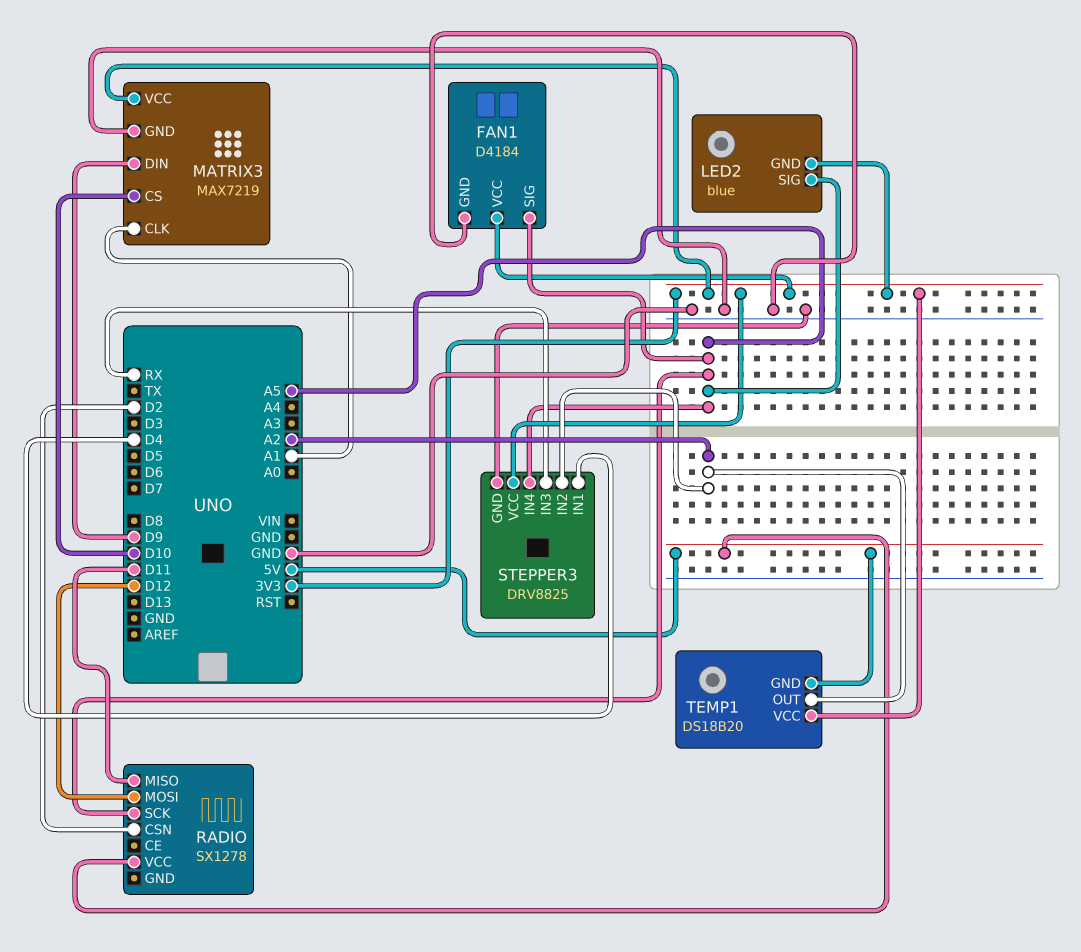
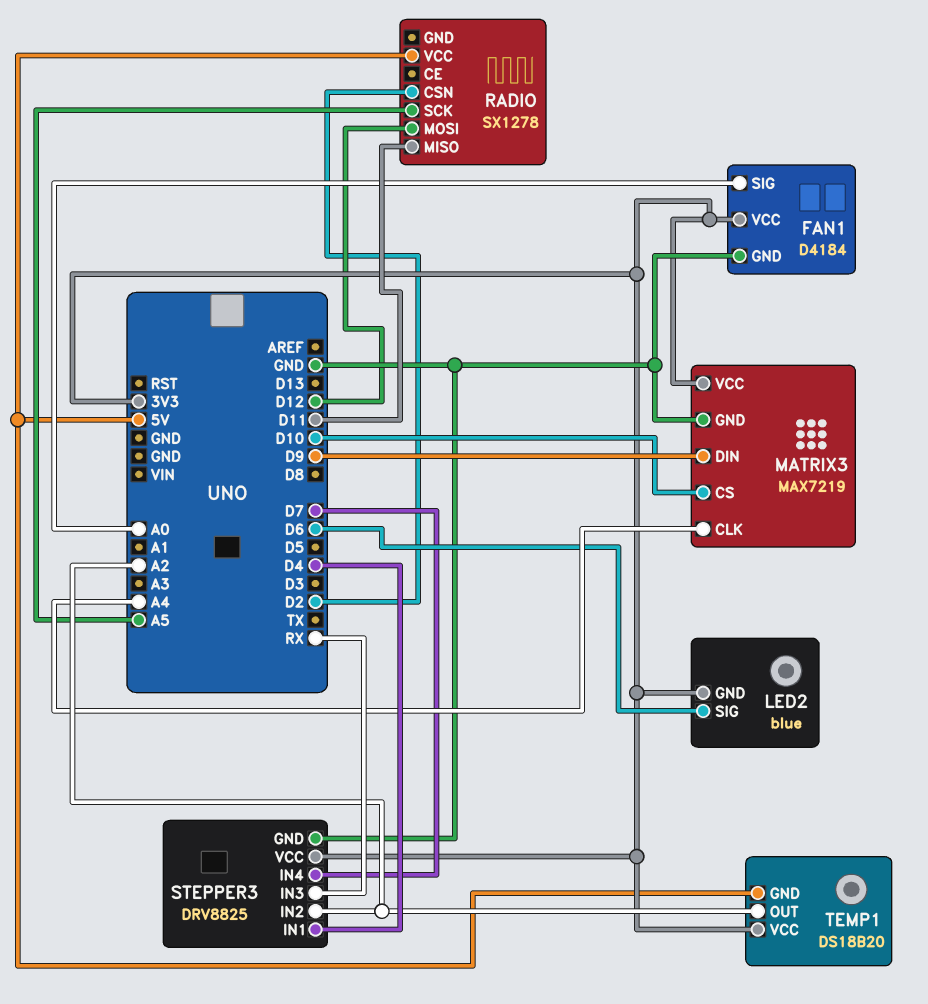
FAN1 pin SIG: A5 -> A0
LED2 pin SIG: A5 -> D6
MATRIX3 pin CLK: A1 -> A4
STEPPER3 pin IN4: A5 -> D7

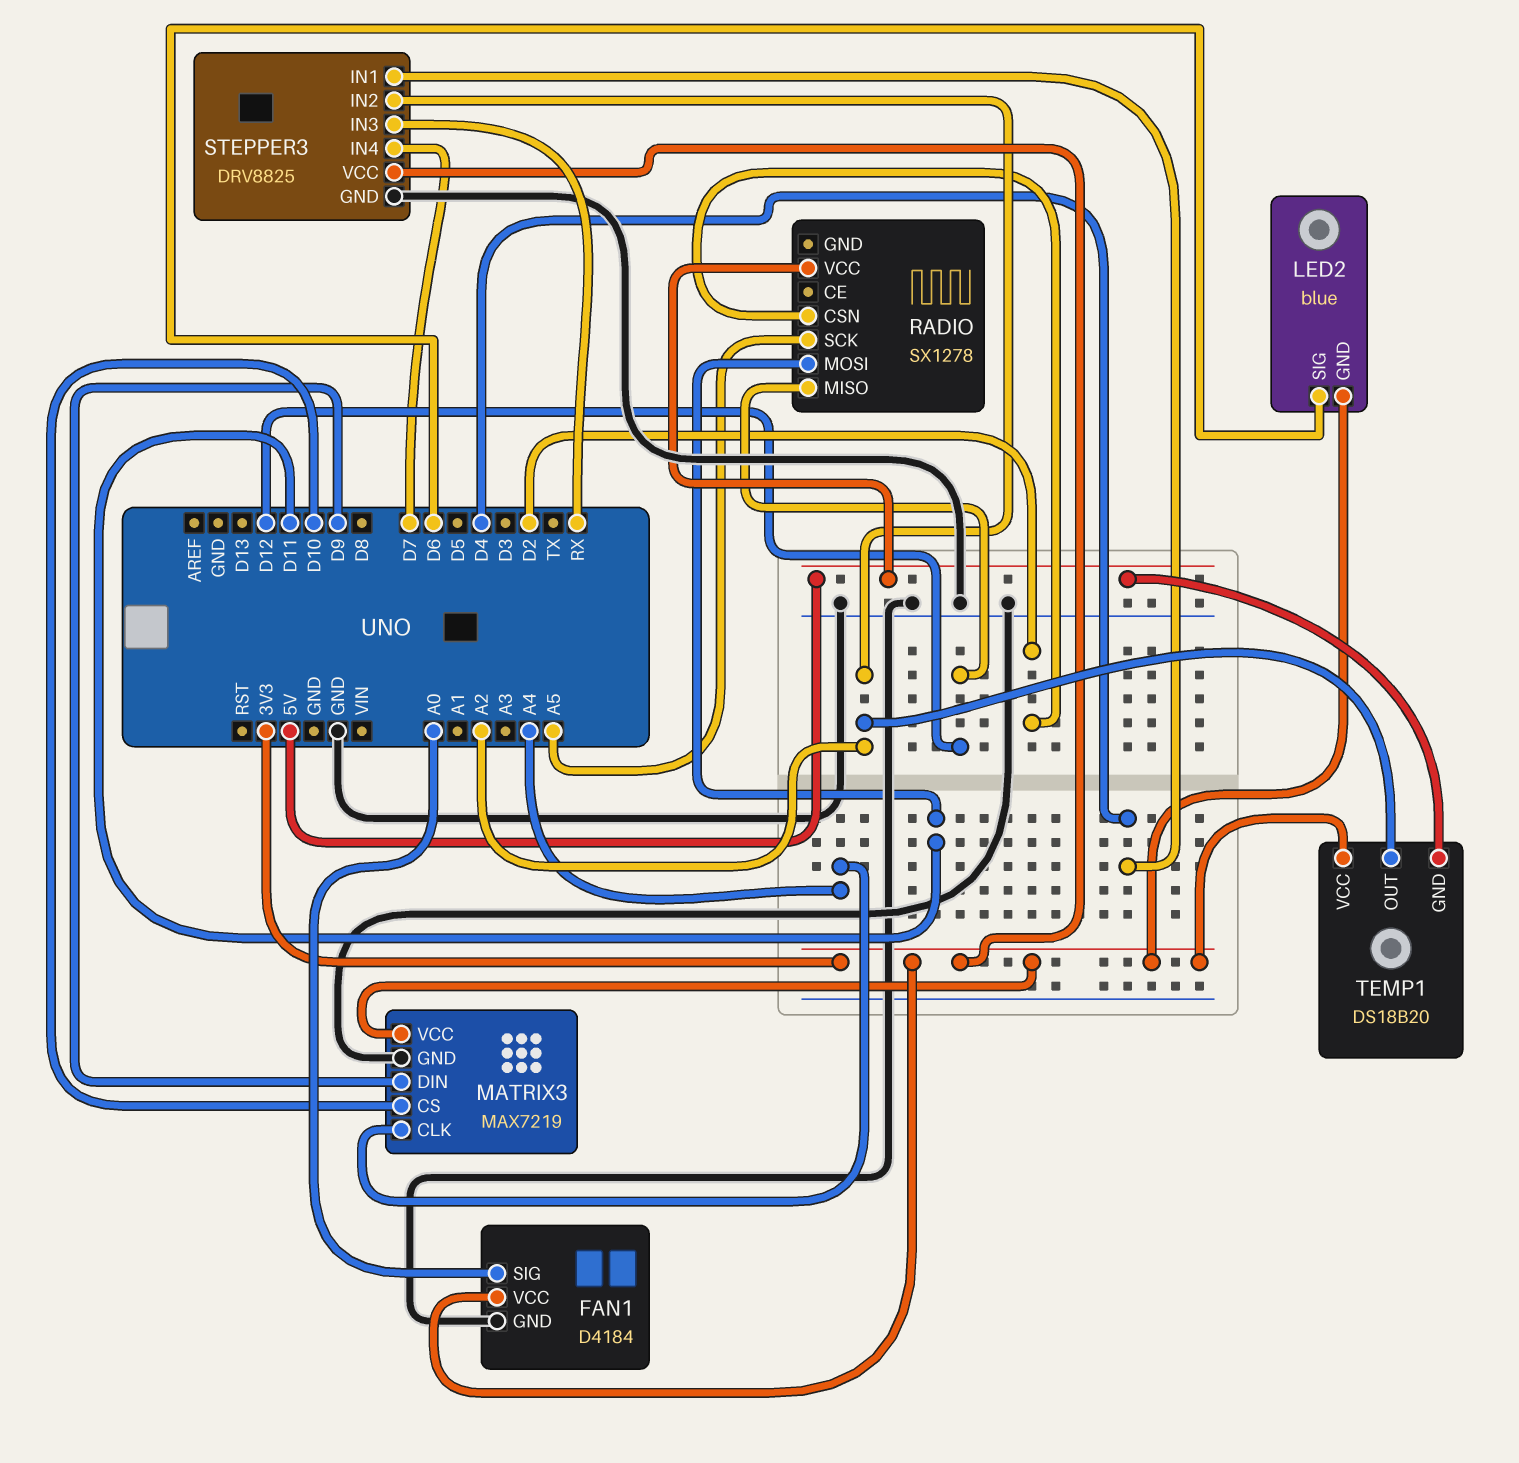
RADIO pin MISO: D11 -> D12
RADIO pin MOSI: D12 -> D11

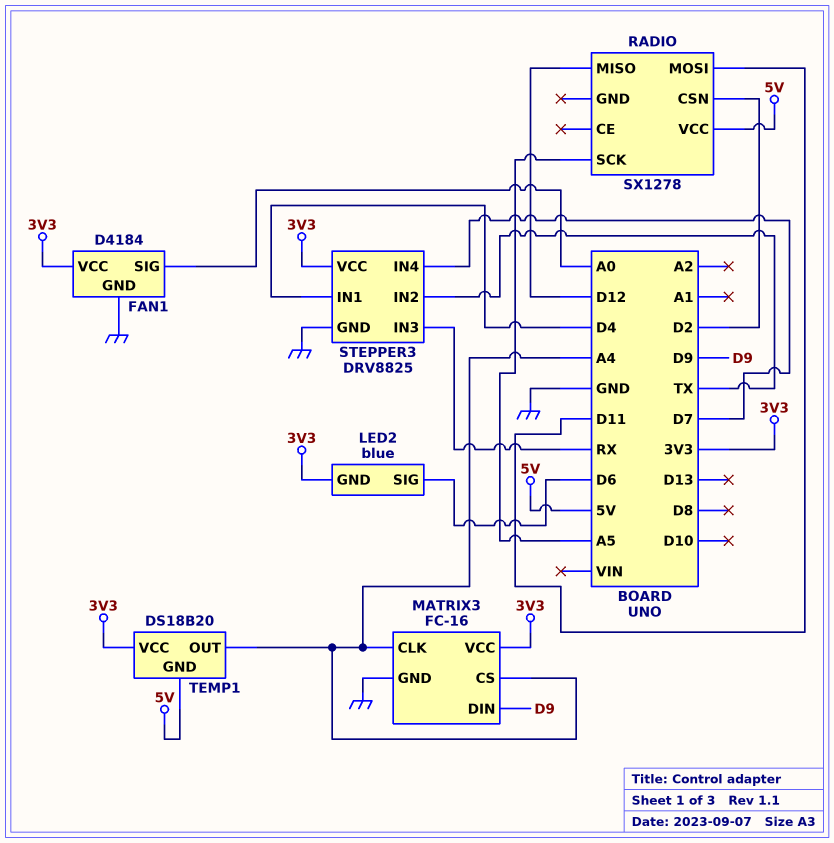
MATRIX3: MAX7219 -> FC-16
MATRIX3 pin CS: D10 -> A4
STEPPER3 pin IN2: A2 -> TX
TEMP1 pin OUT: A2 -> A4

